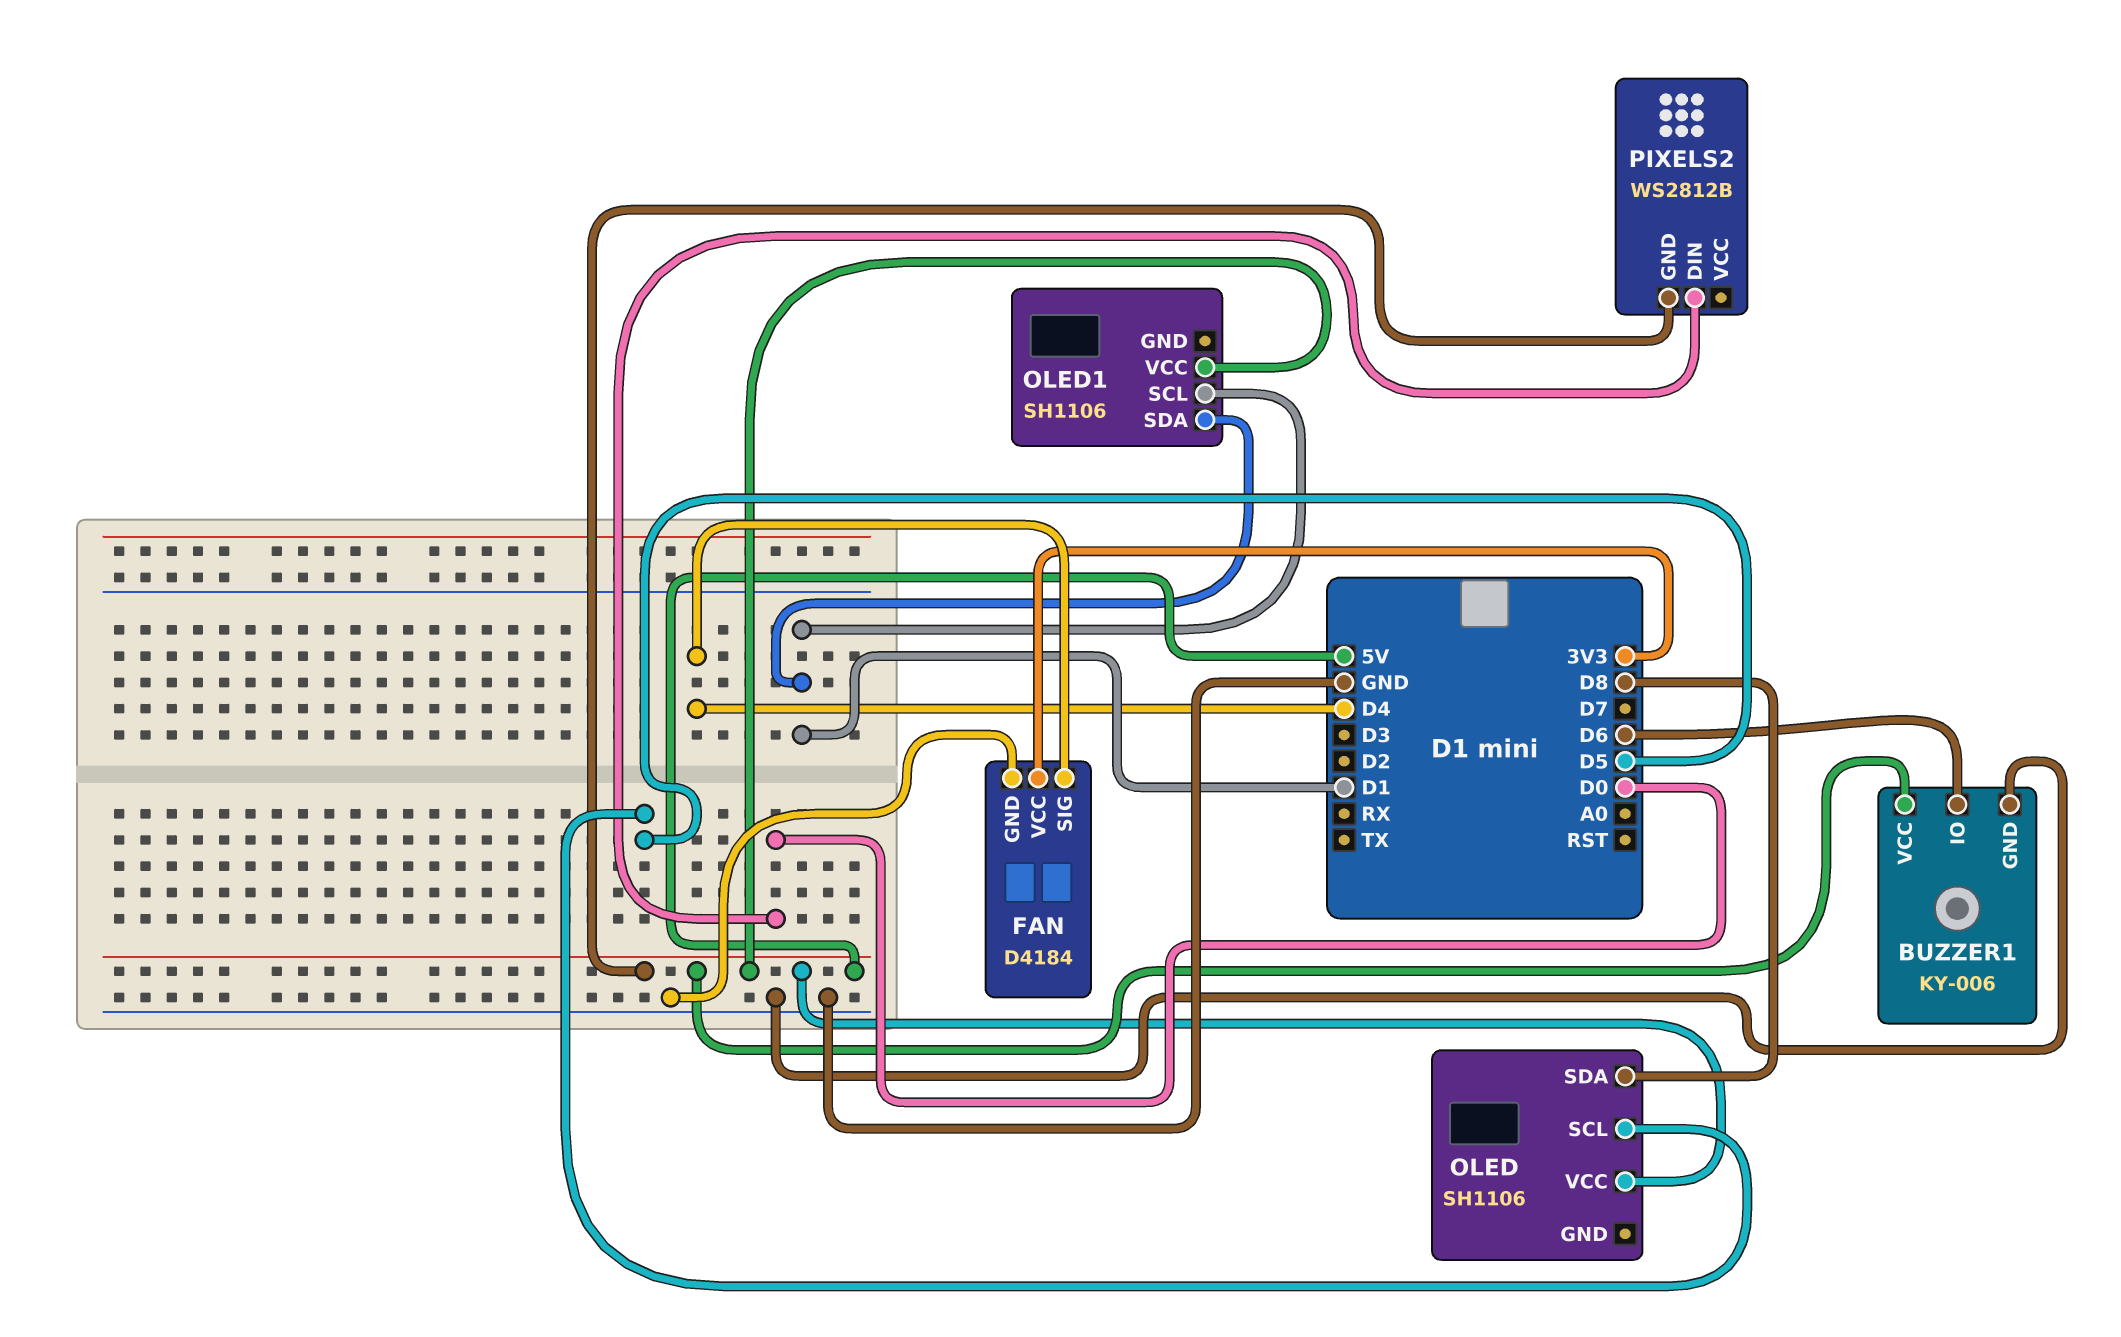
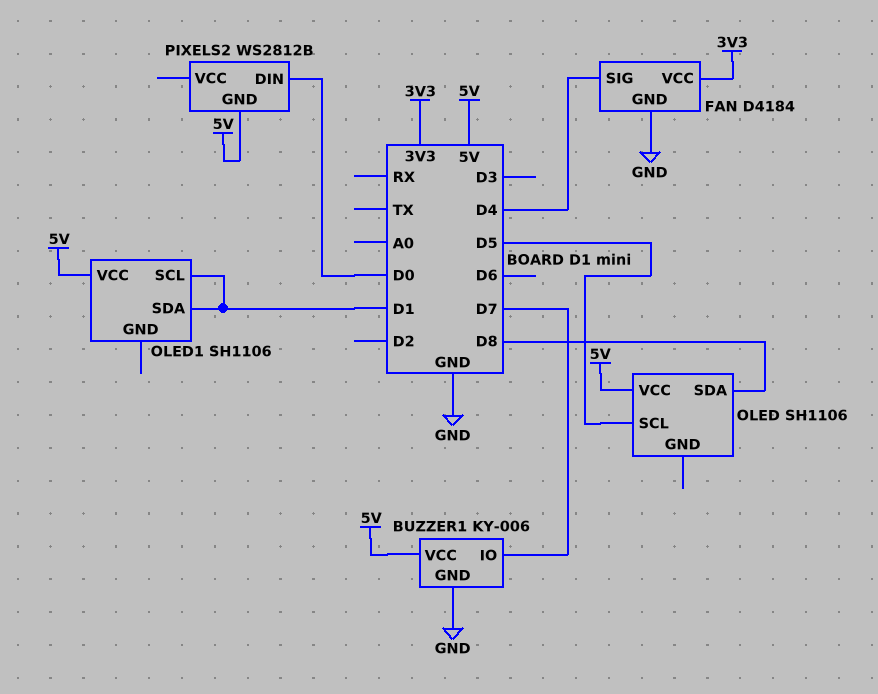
BUZZER1 pin IO: D6 -> D7

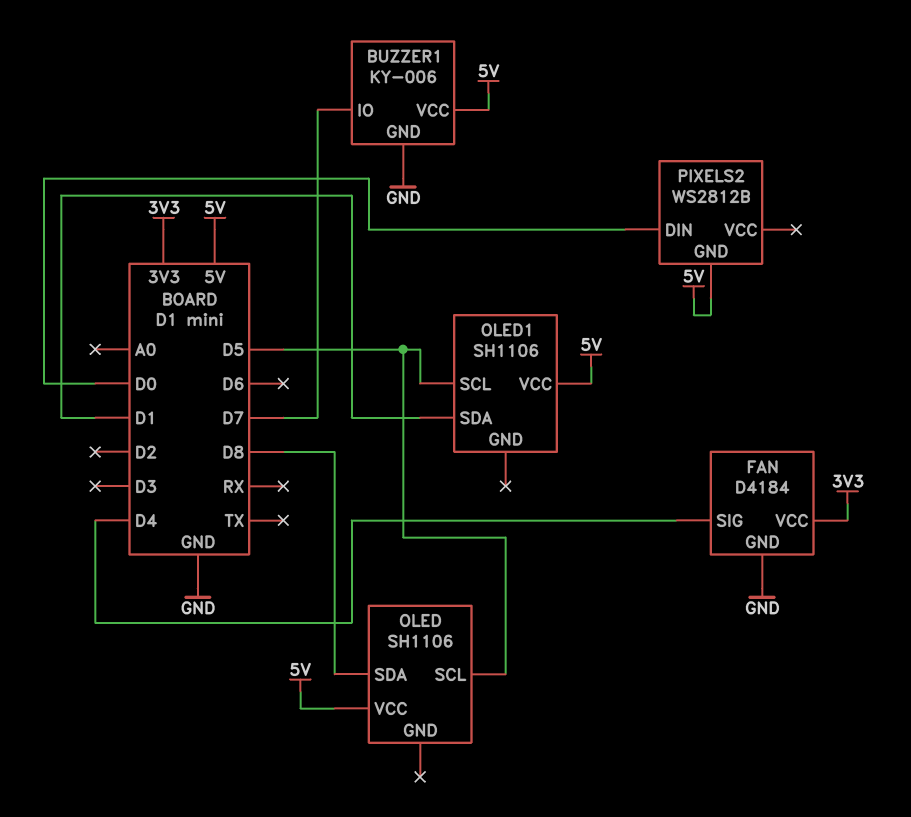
OLED1 pin SCL: D1 -> D5

